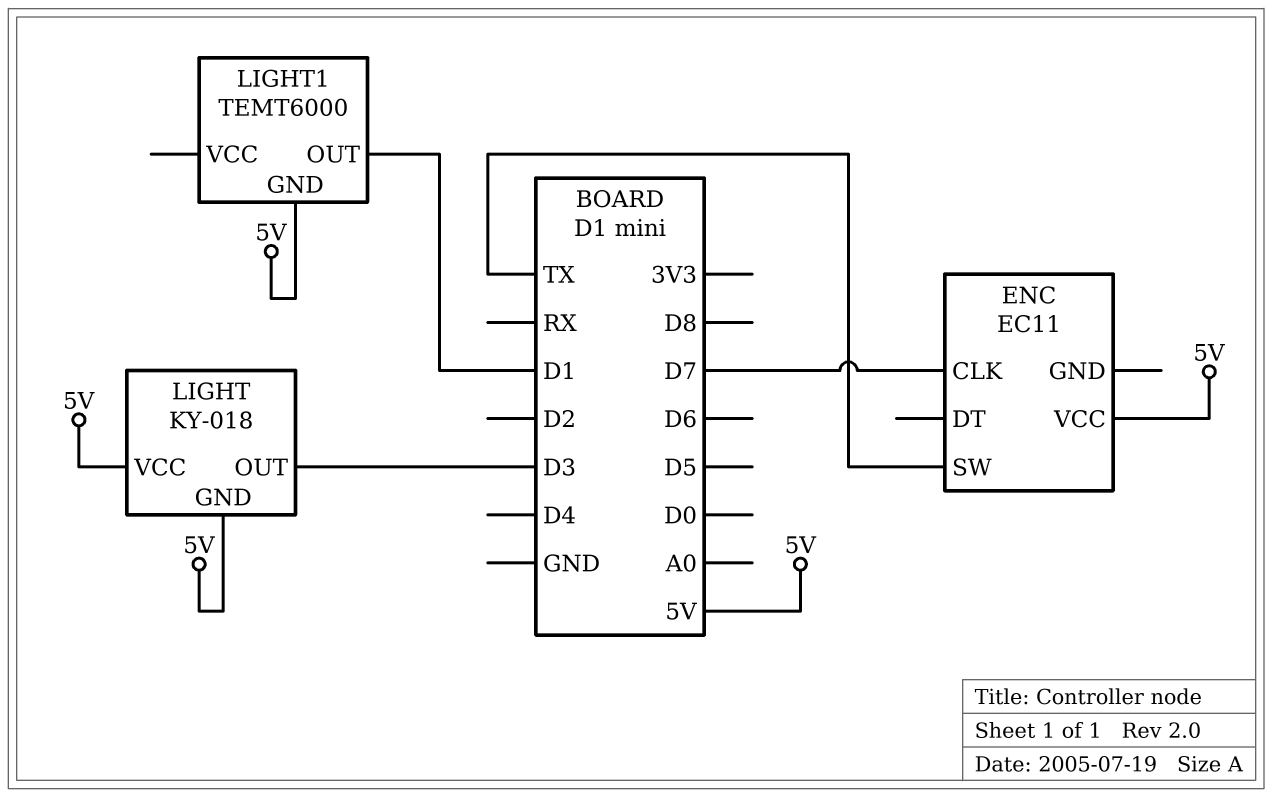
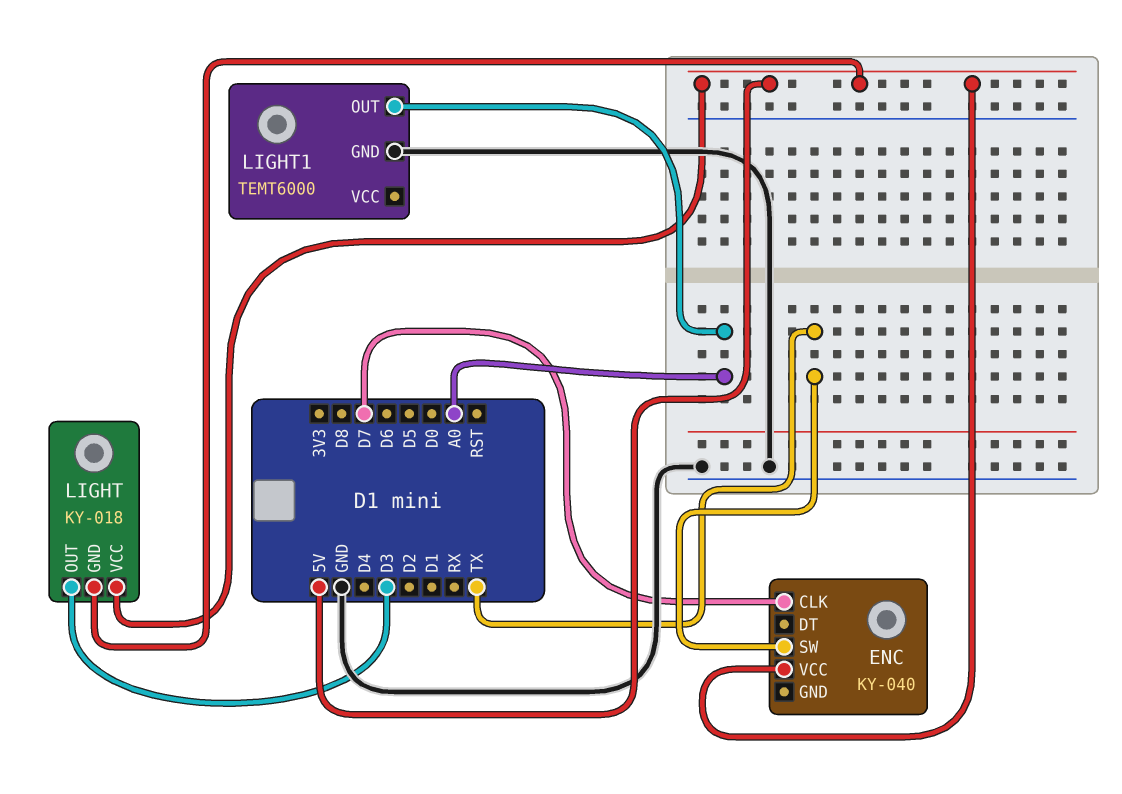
ENC: EC11 -> KY-040
LIGHT1 pin GND: 5V -> GND
LIGHT1 pin OUT: D1 -> A0

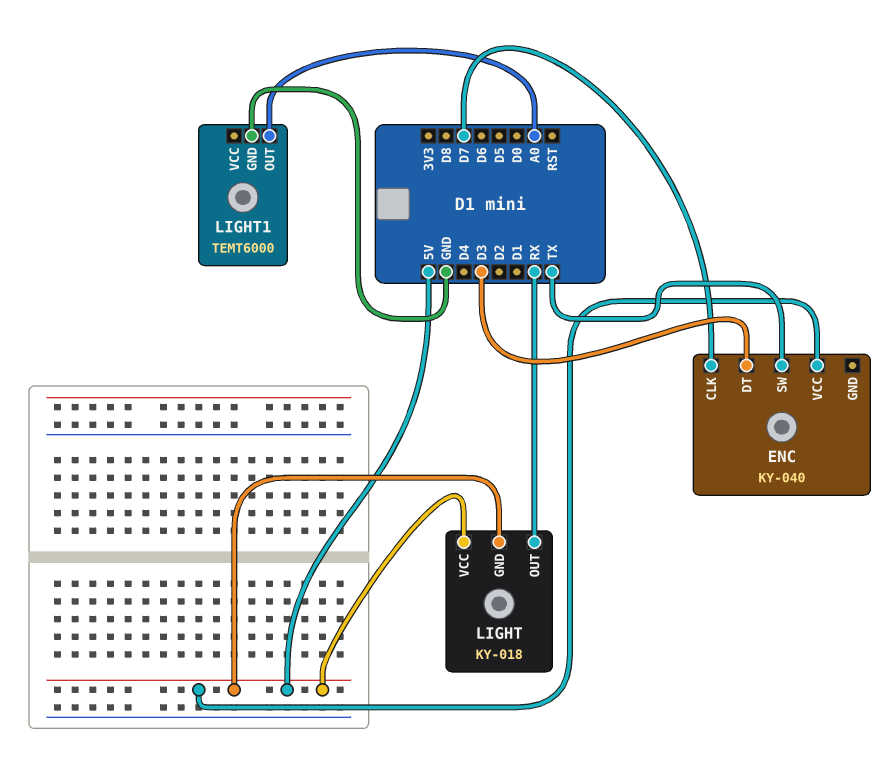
ENC pin DT: none -> D3
LIGHT pin OUT: D3 -> RX

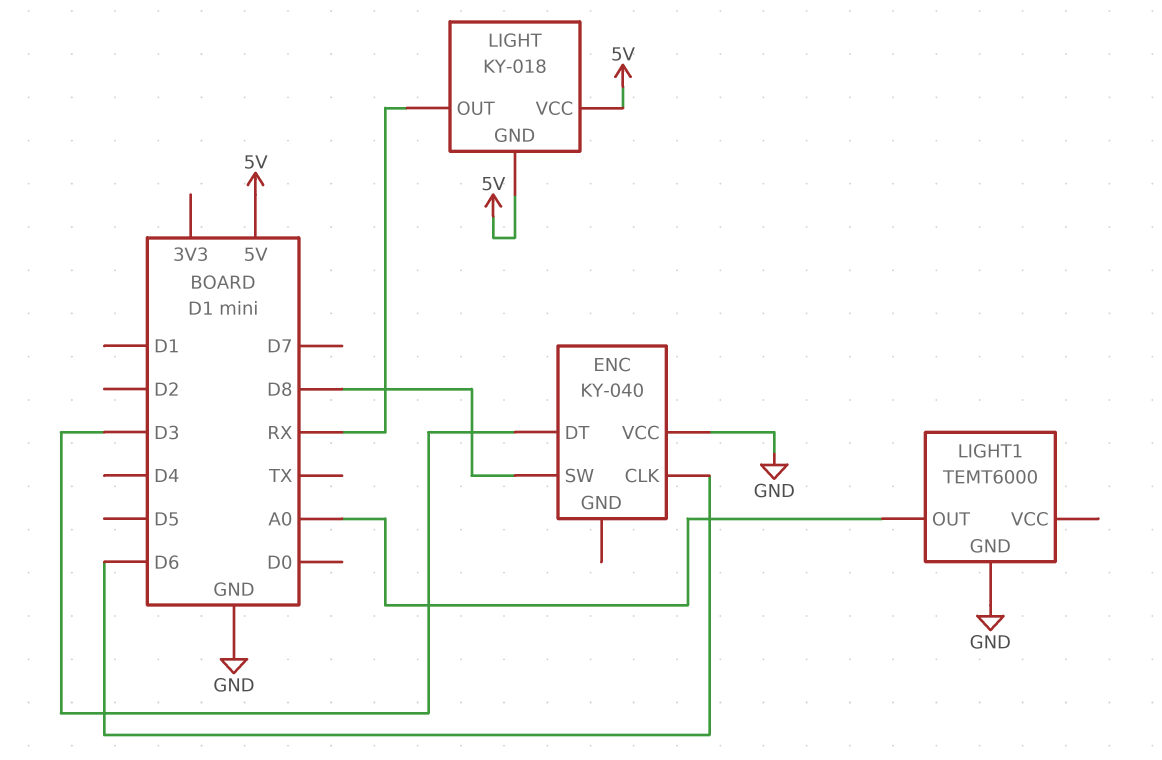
ENC pin CLK: D7 -> D6
ENC pin SW: TX -> D8
ENC pin VCC: 5V -> GND

